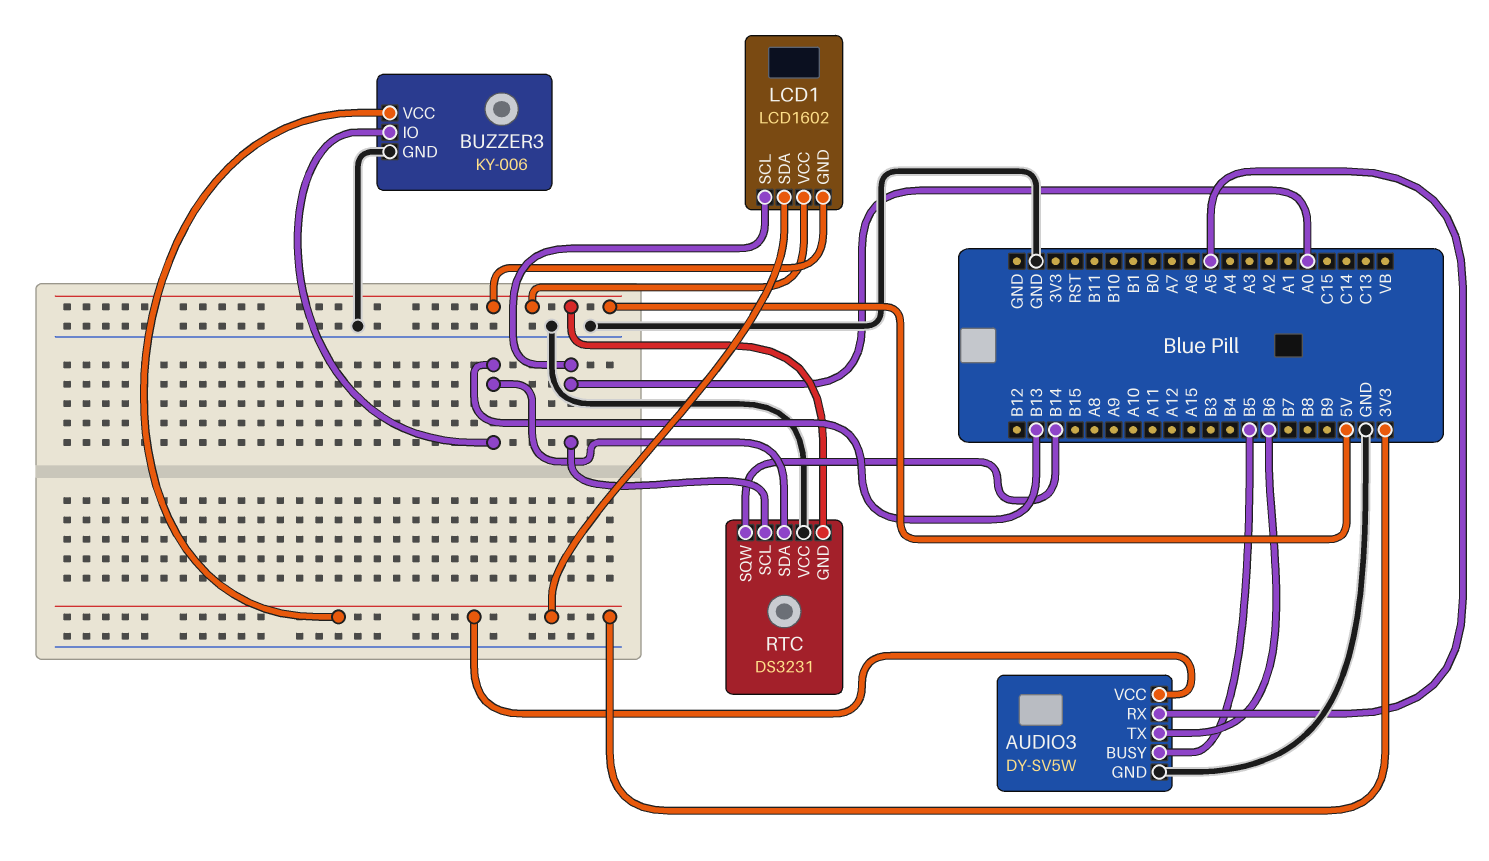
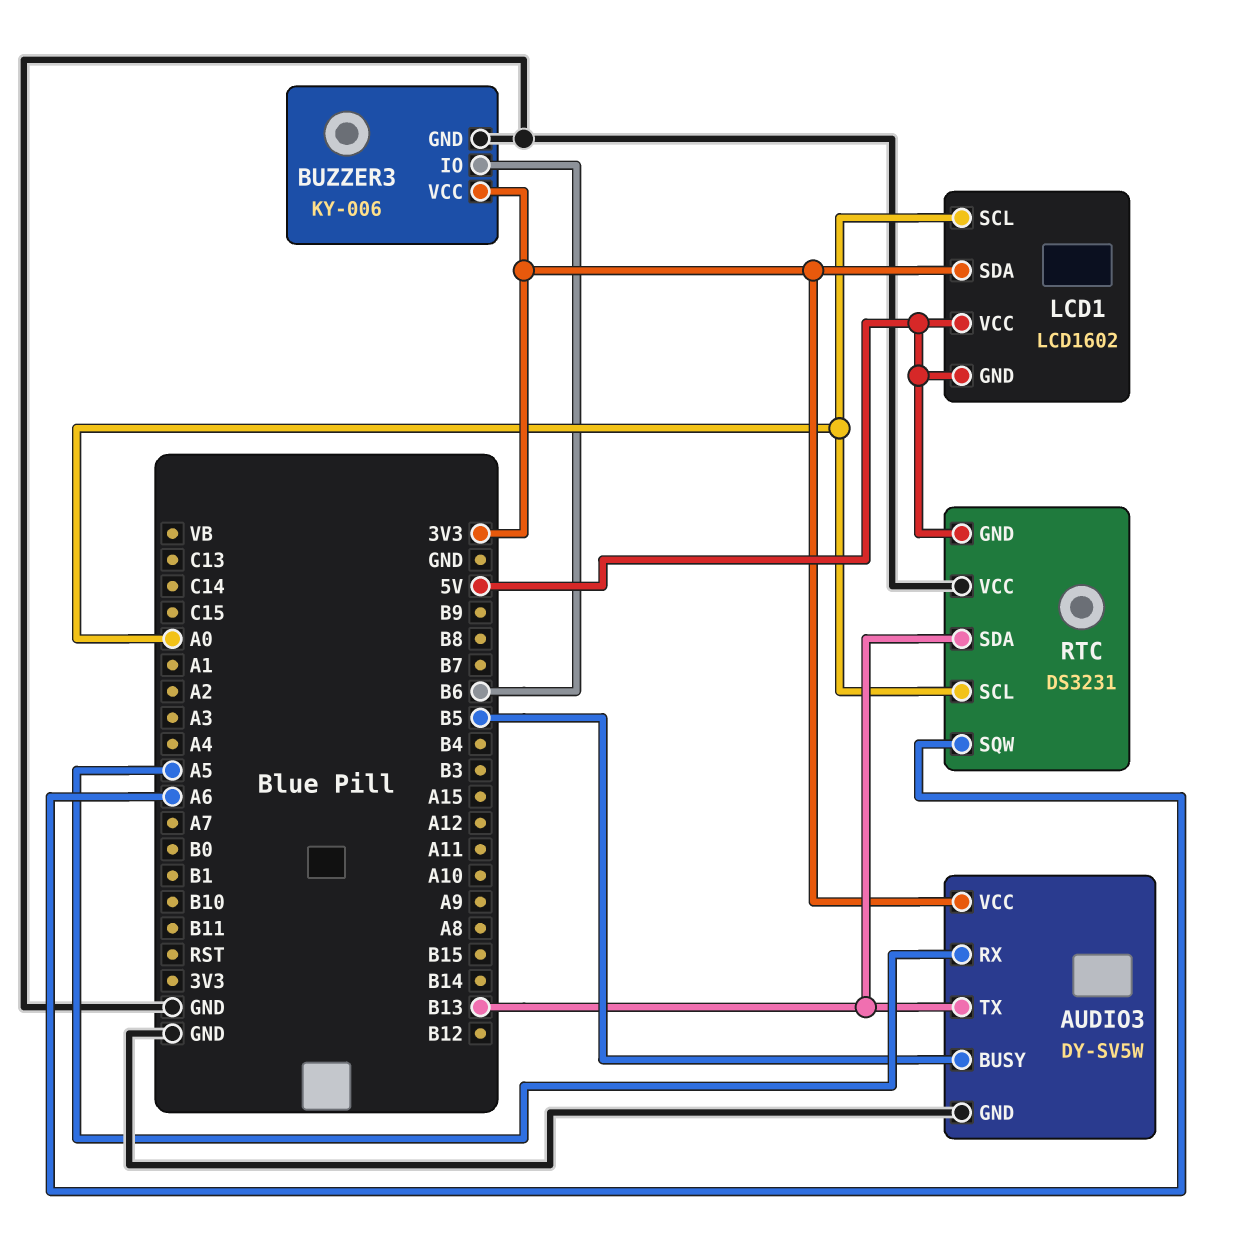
AUDIO3 pin TX: B6 -> B13
BUZZER3 pin IO: B13 -> B6
RTC pin SQW: B14 -> A6

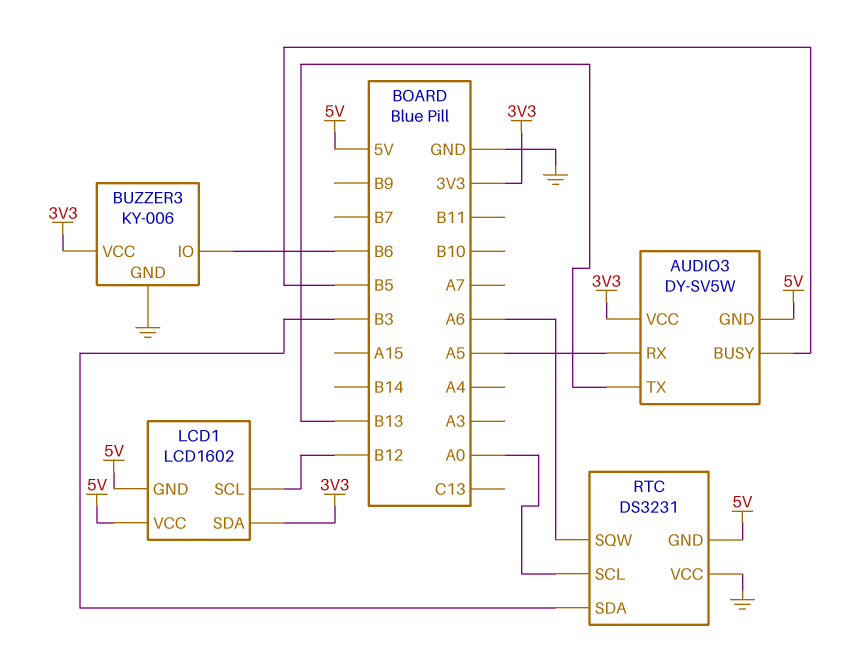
AUDIO3 pin GND: GND -> 5V
LCD1 pin SCL: A0 -> B12
RTC pin SDA: B13 -> B3

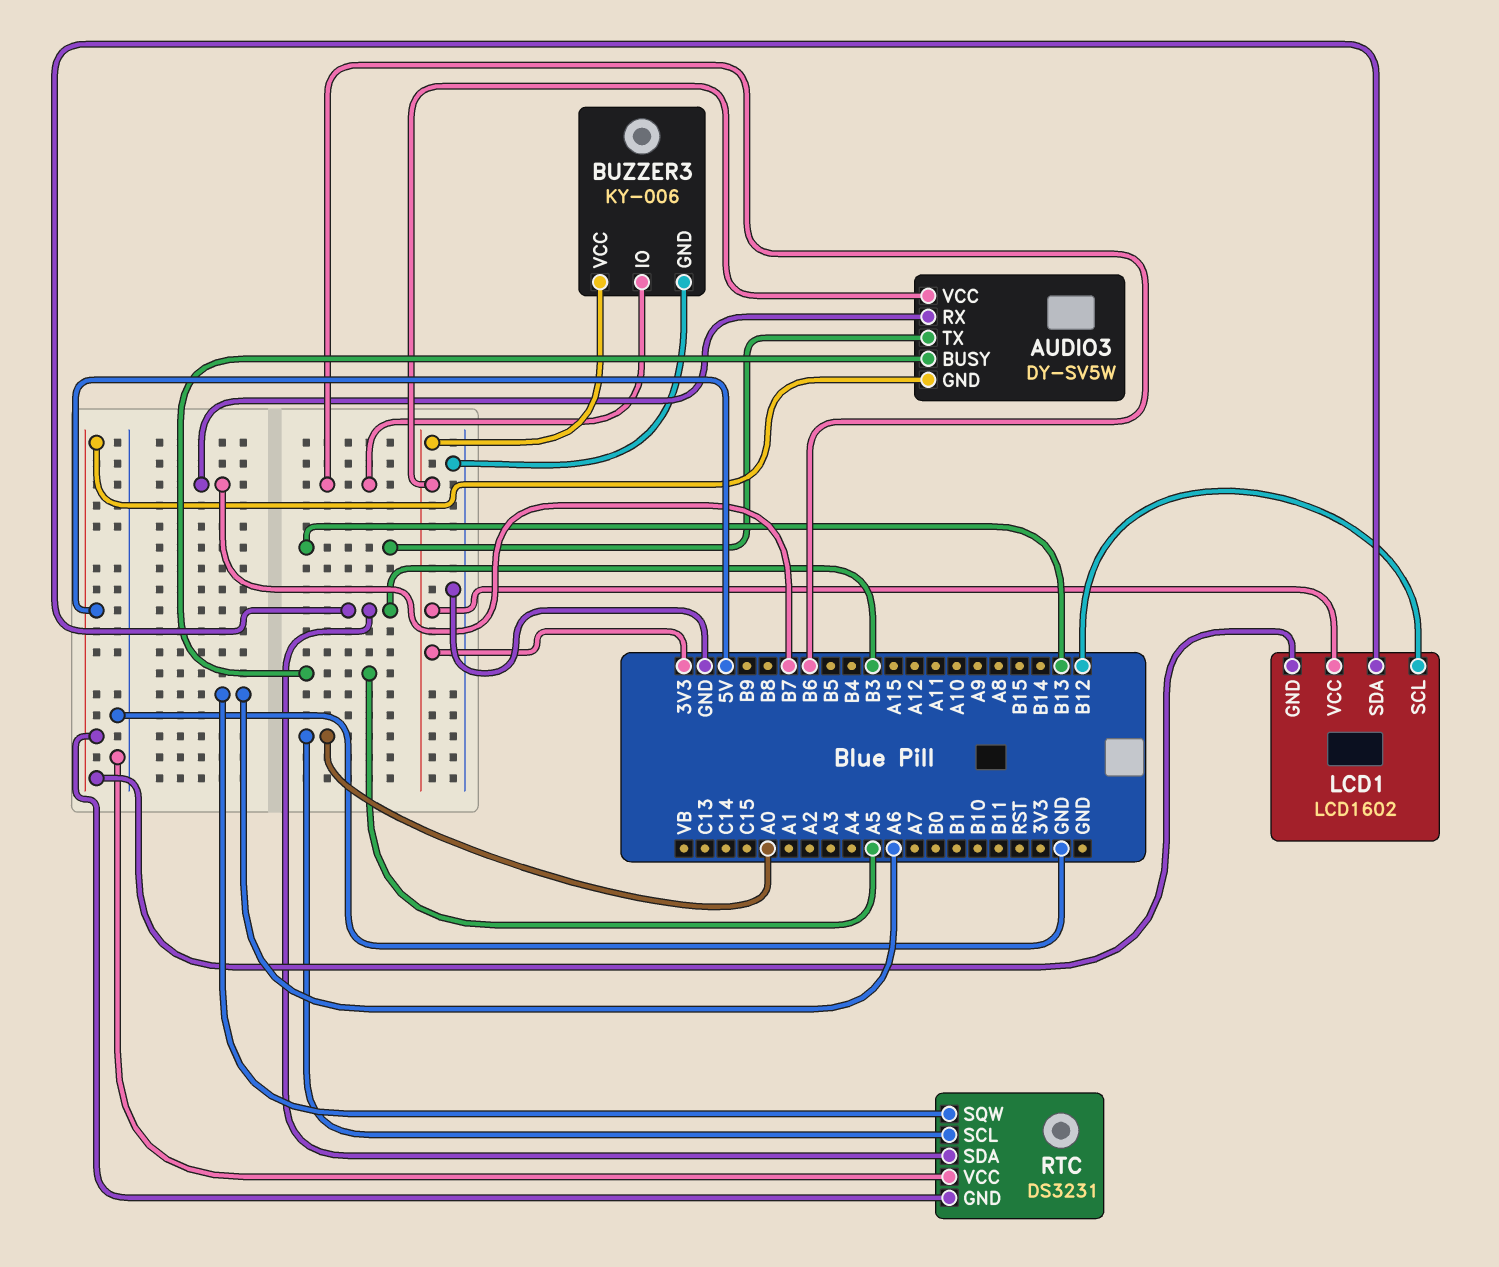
AUDIO3 pin BUSY: B5 -> A5
AUDIO3 pin RX: A5 -> B7
LCD1 pin SDA: 3V3 -> B3
LCD1 pin VCC: 5V -> 3V3

